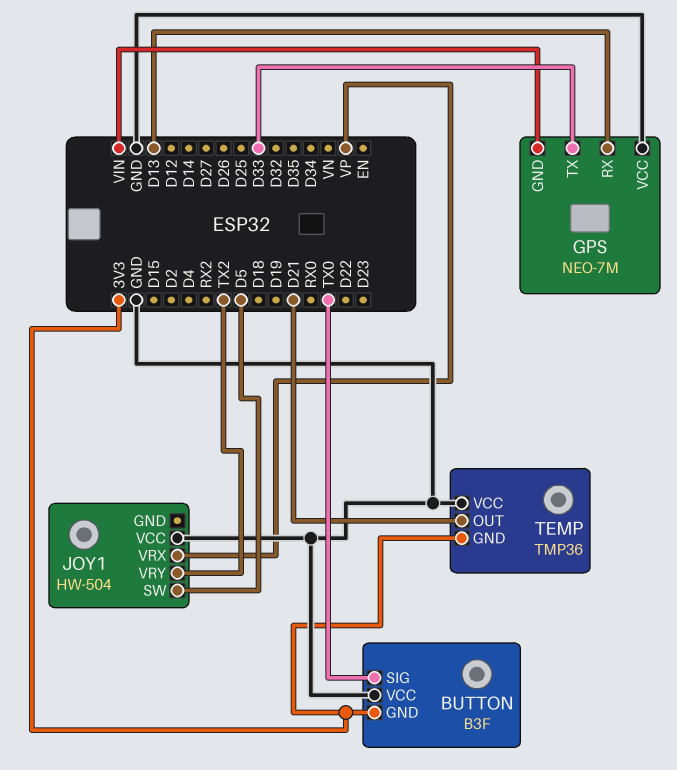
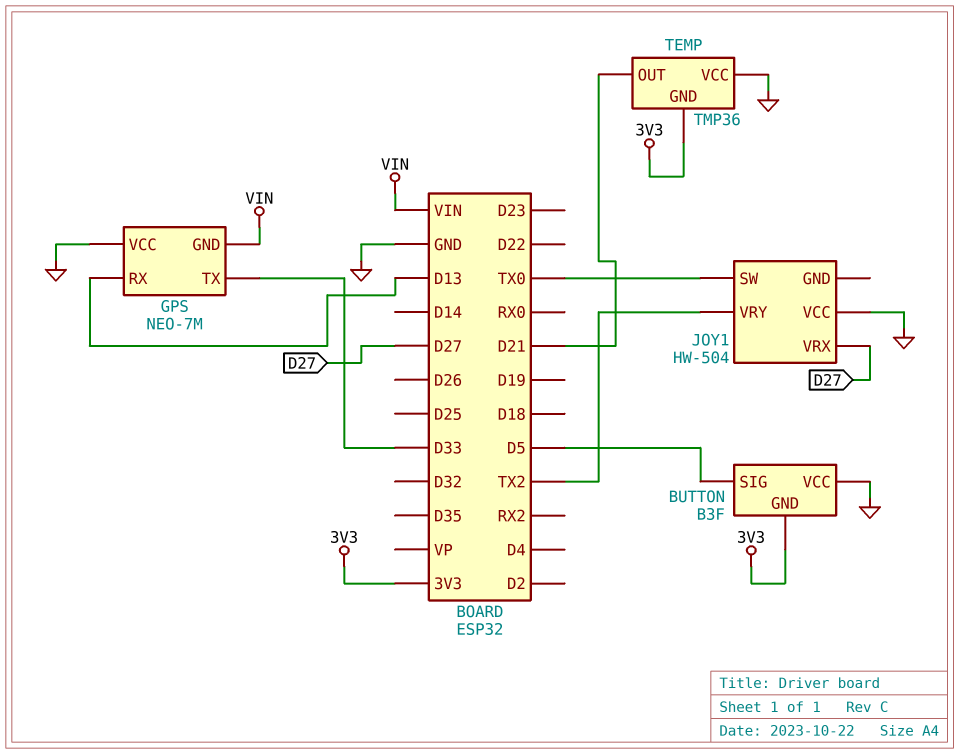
BUTTON pin SIG: TX0 -> D5
JOY1 pin SW: D5 -> TX0
JOY1 pin VRX: VP -> D27

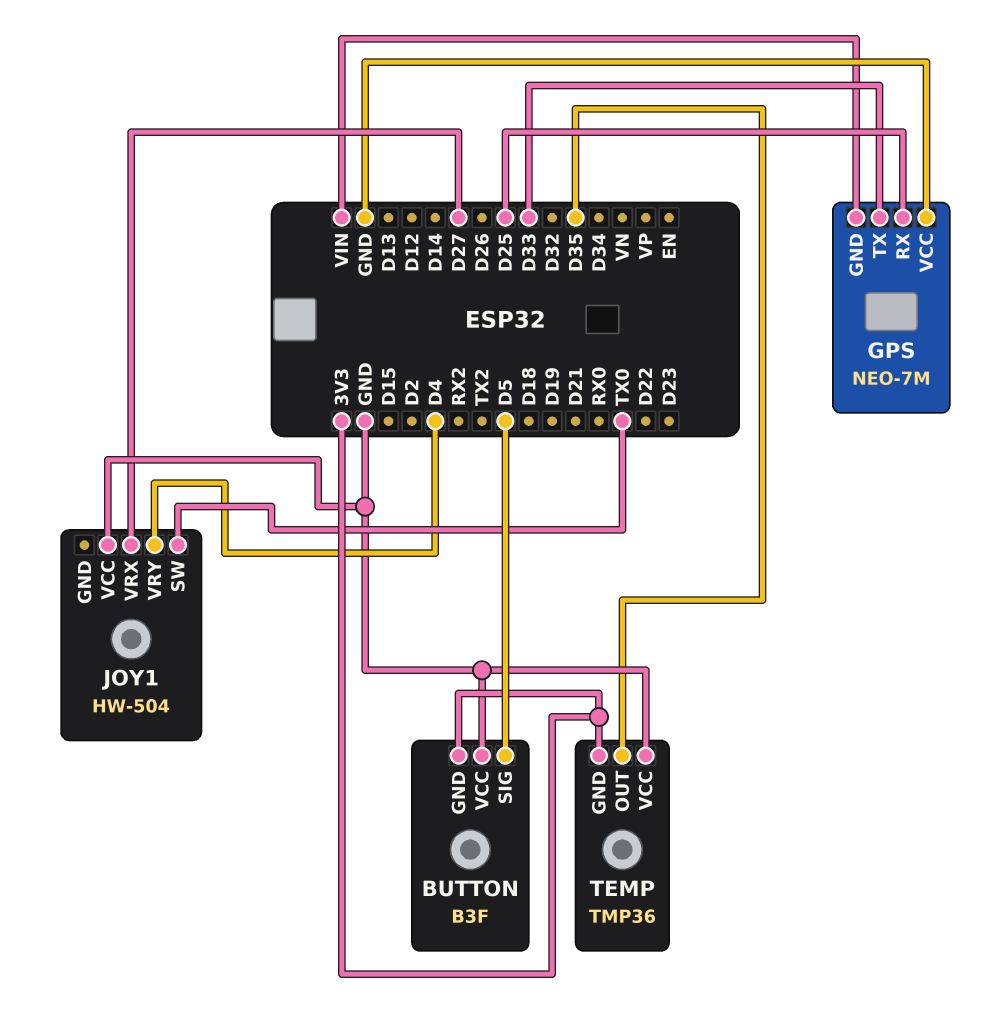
GPS pin RX: D13 -> D25
JOY1 pin VRY: TX2 -> D4
TEMP pin OUT: D21 -> D35

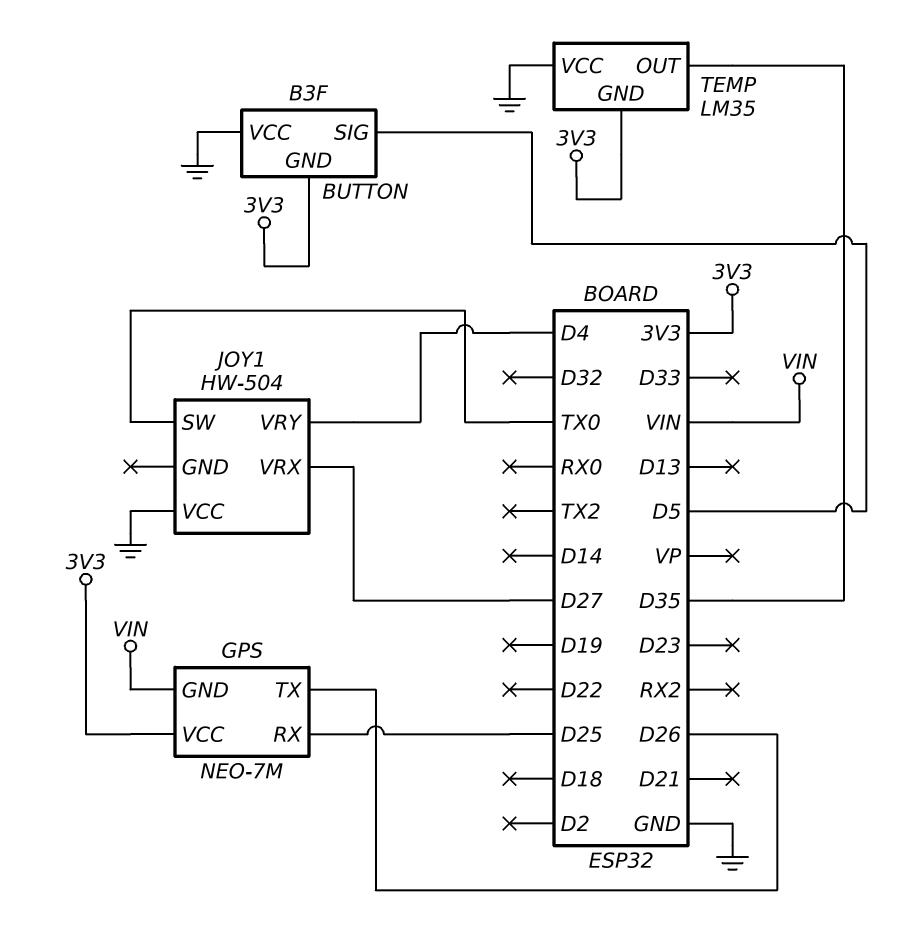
GPS pin TX: D33 -> D26
GPS pin VCC: GND -> 3V3
TEMP: TMP36 -> LM35

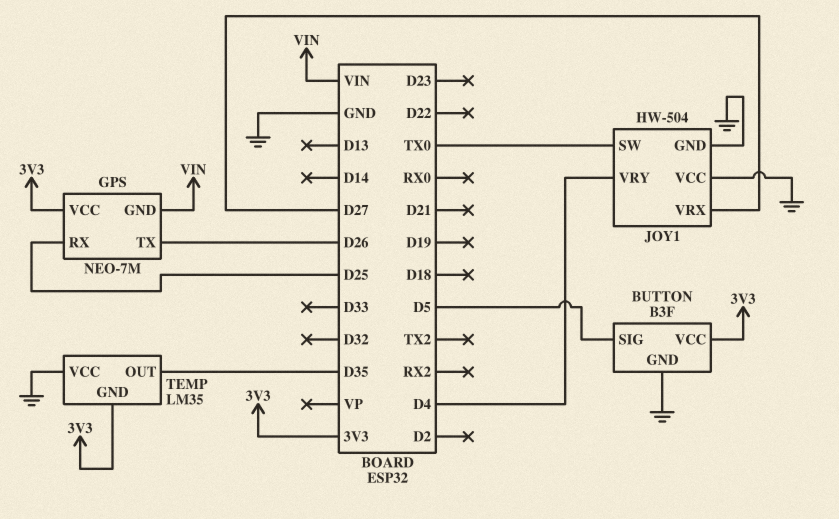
BUTTON pin GND: 3V3 -> GND
BUTTON pin VCC: GND -> 3V3
JOY1 pin GND: none -> GND

